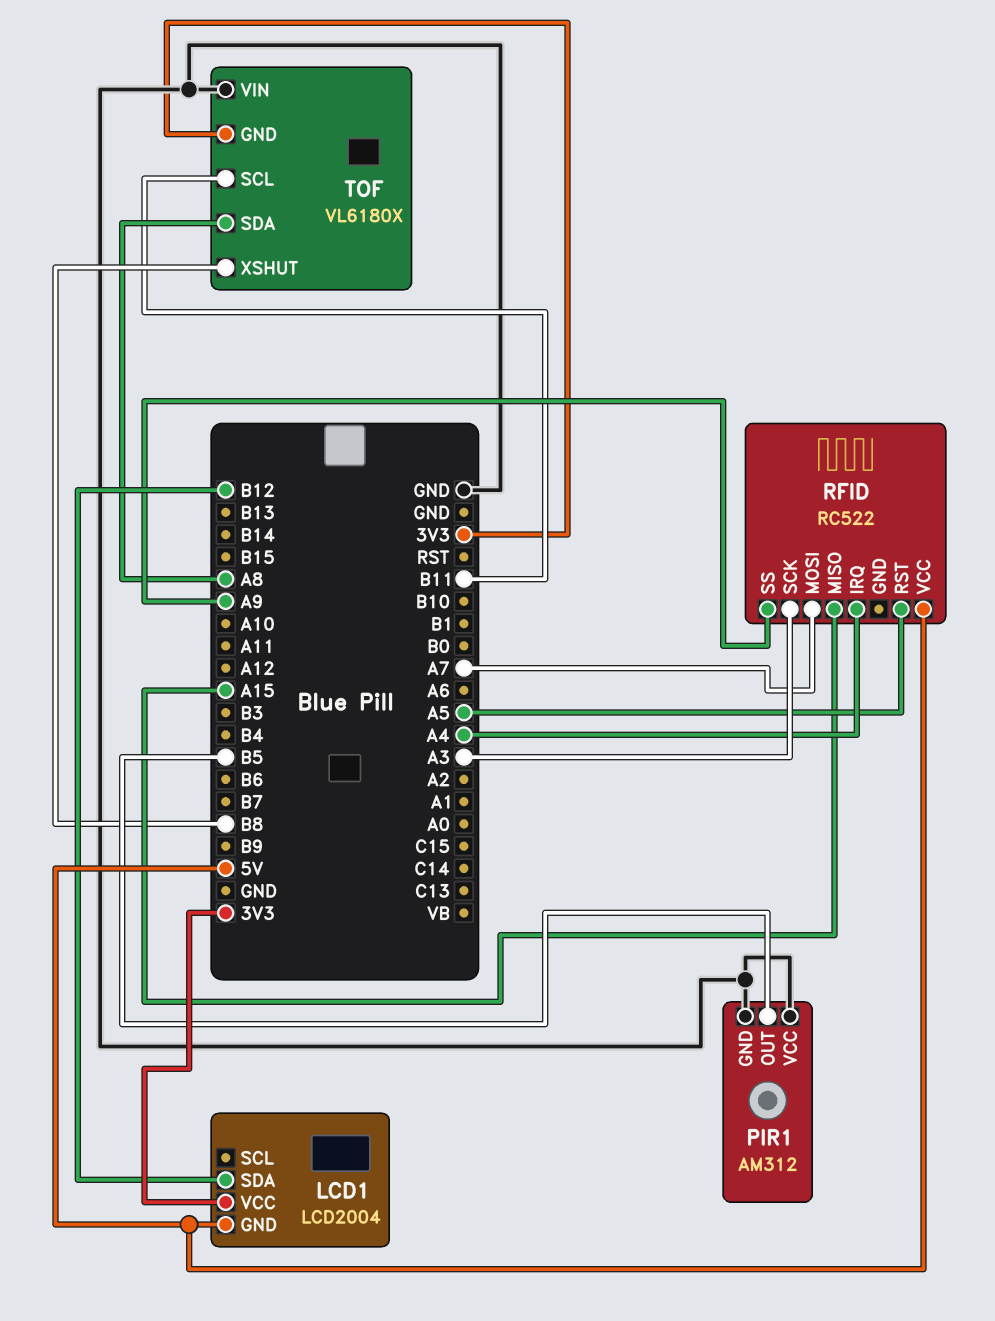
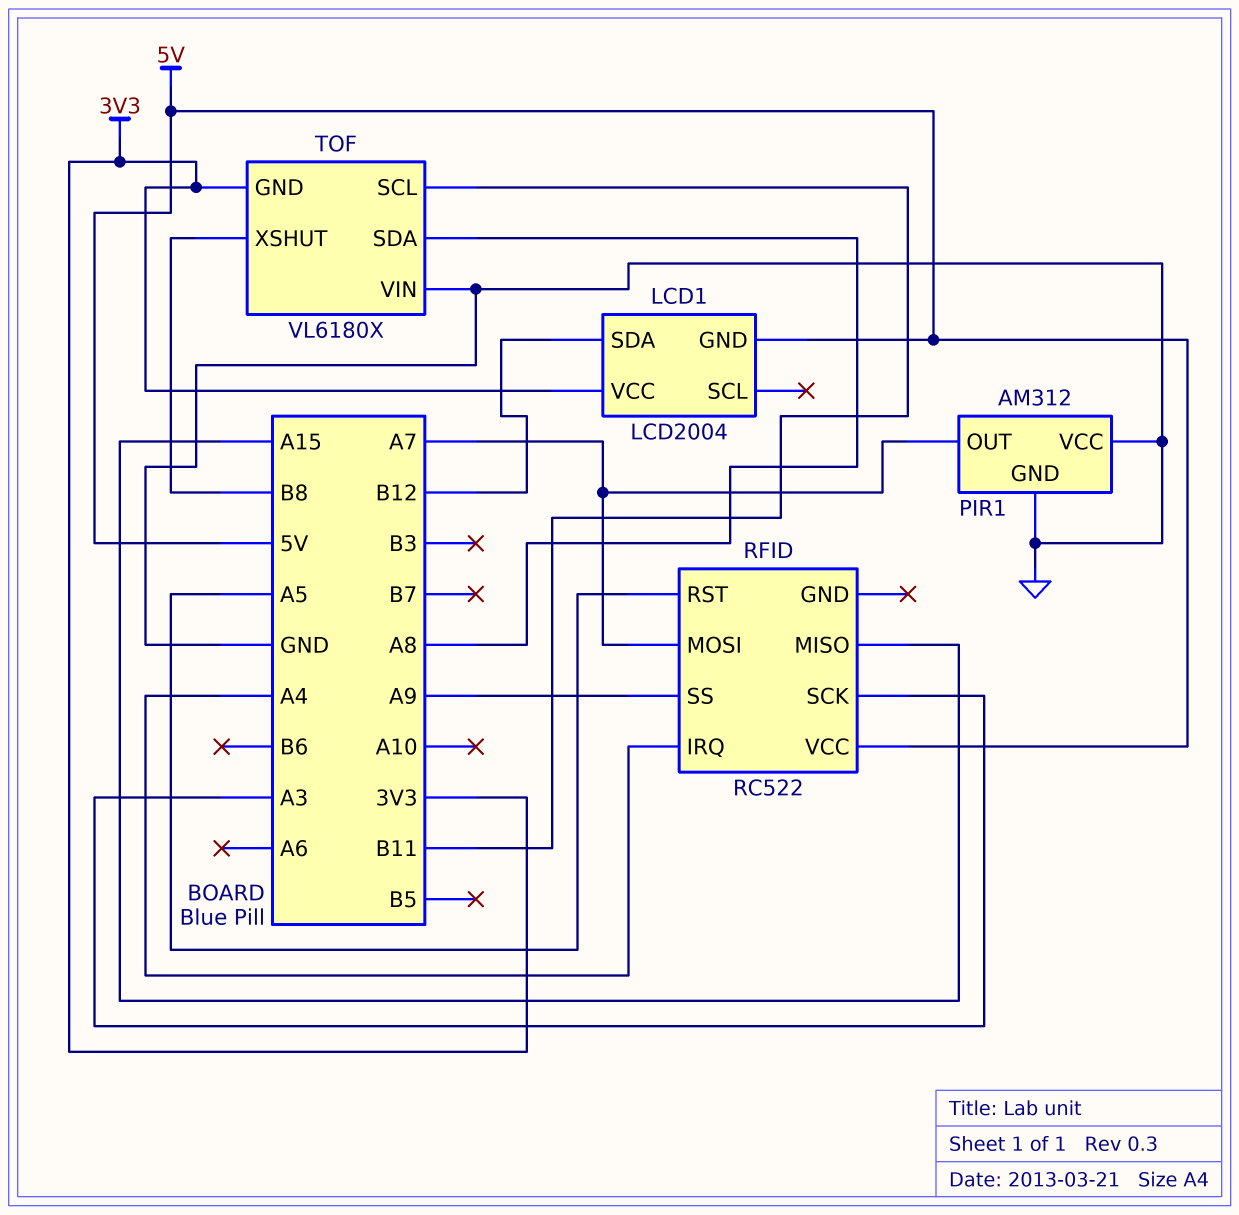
PIR1 pin OUT: B5 -> A7

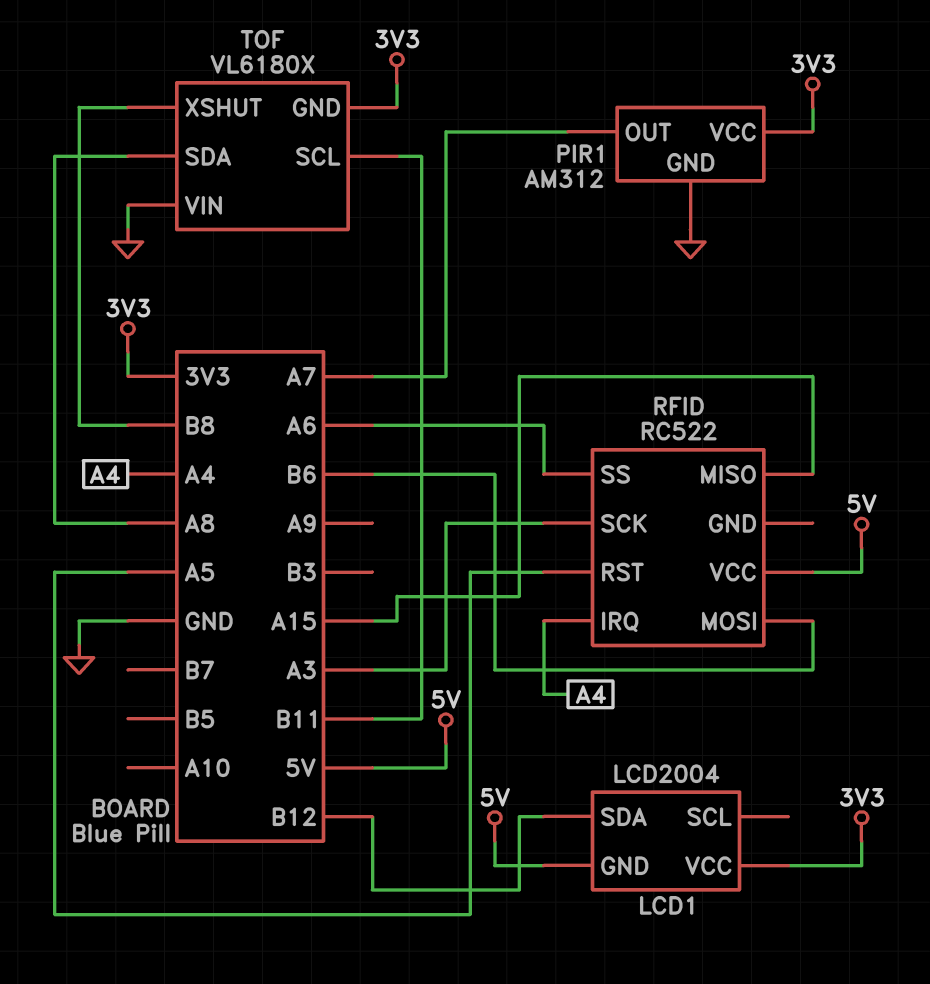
PIR1 pin VCC: GND -> 3V3
RFID pin MOSI: A7 -> B6
RFID pin SS: A9 -> A6

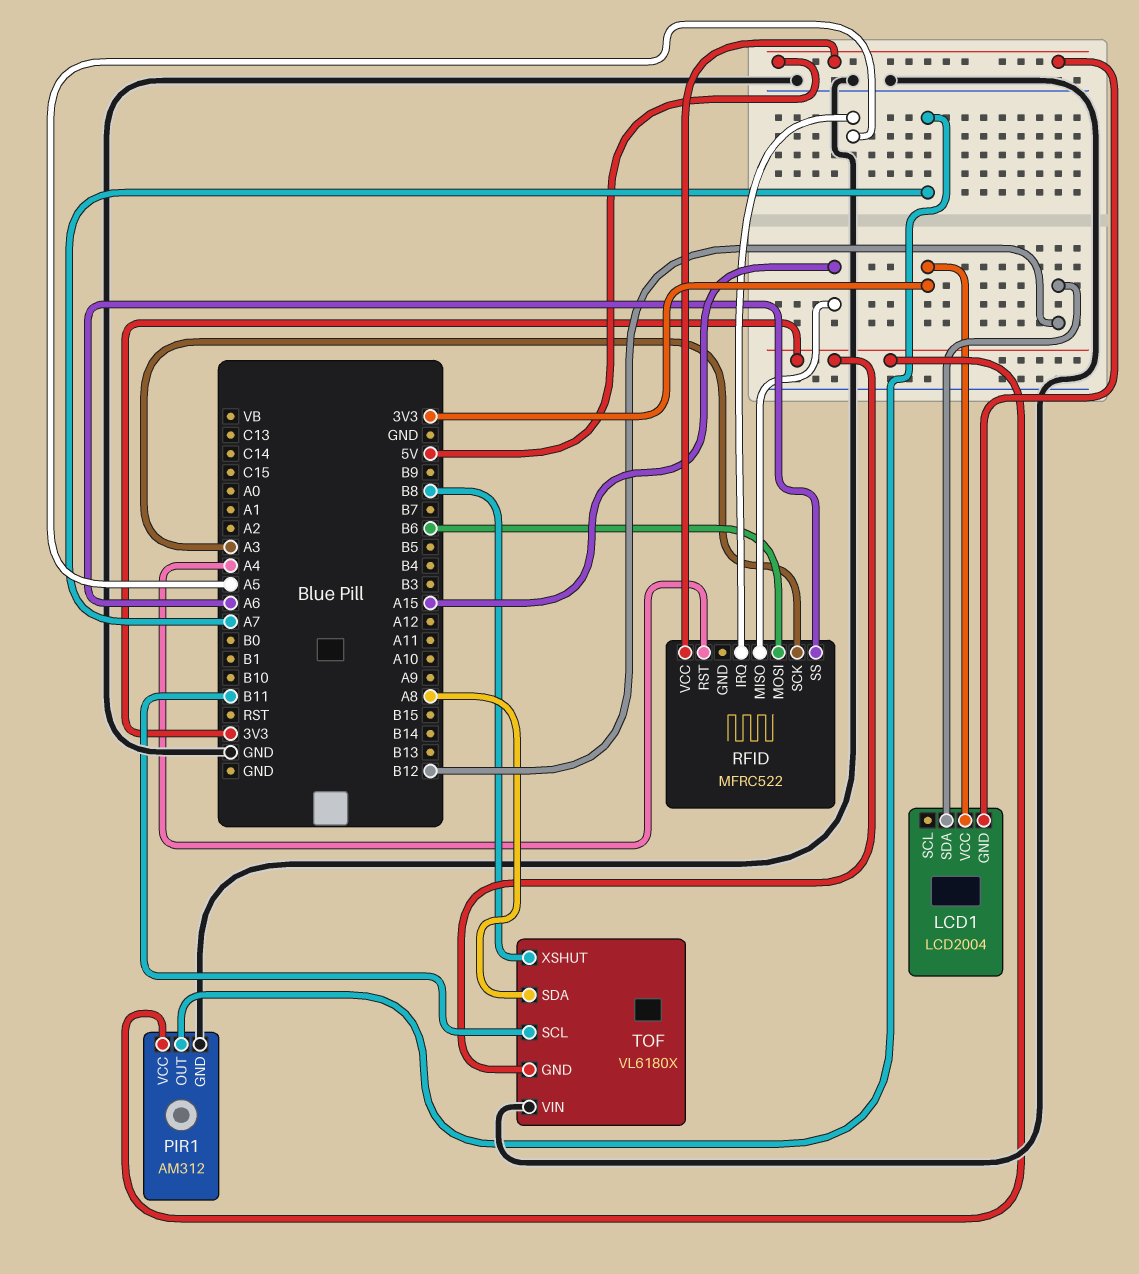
RFID: RC522 -> MFRC522
RFID pin IRQ: A4 -> A5
RFID pin RST: A5 -> A4

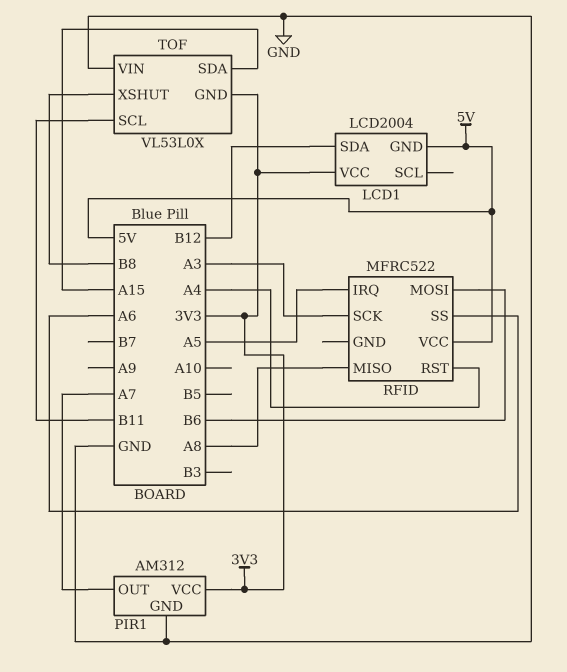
RFID pin MISO: A15 -> A8
TOF: VL6180X -> VL53L0X
TOF pin SDA: A8 -> A15

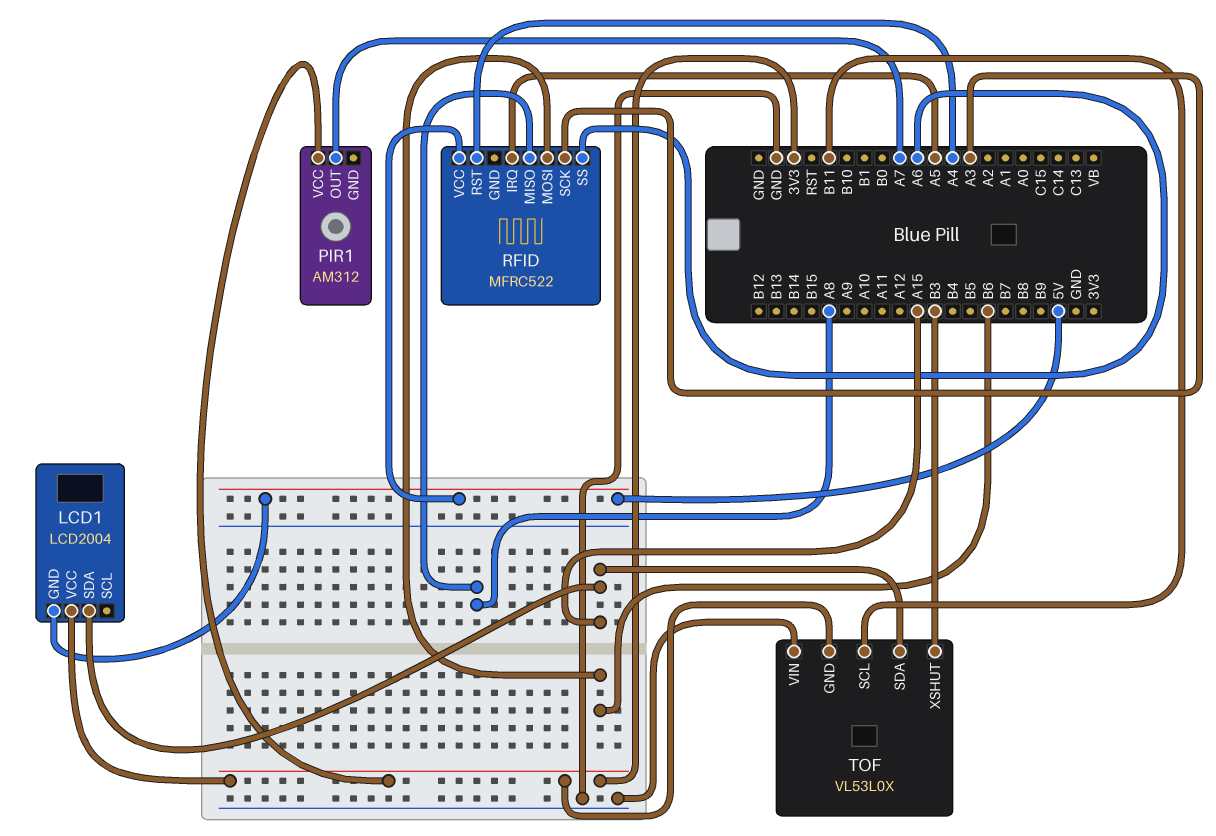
LCD1 pin SDA: B12 -> A15
PIR1 pin GND: GND -> none
TOF pin XSHUT: B8 -> B3

